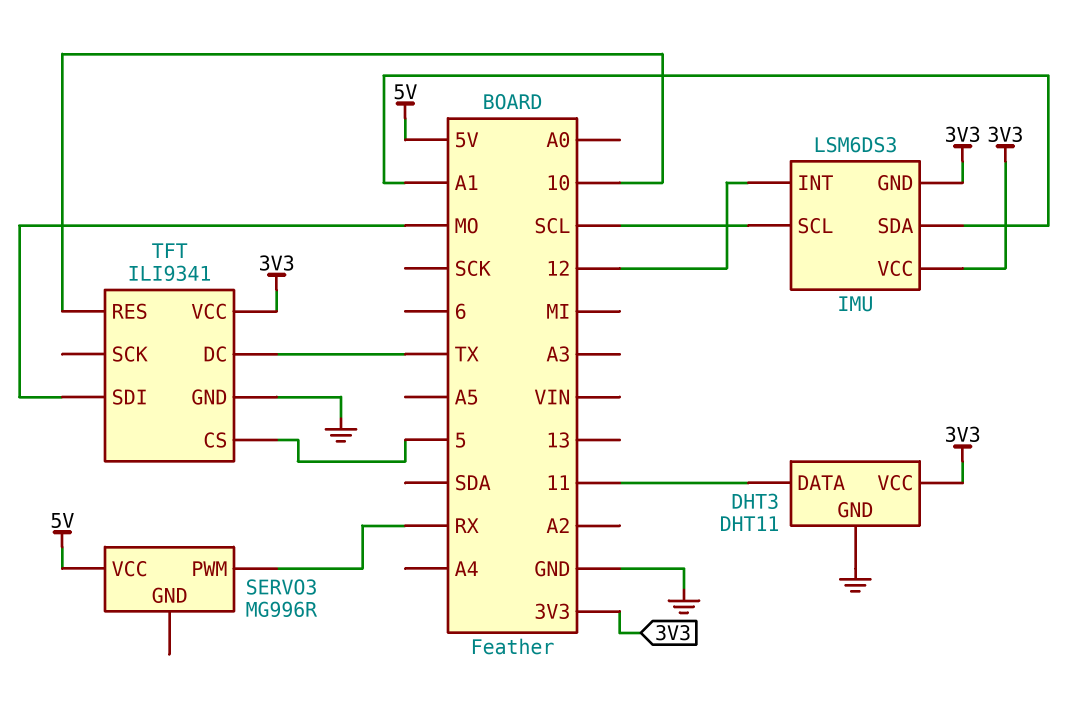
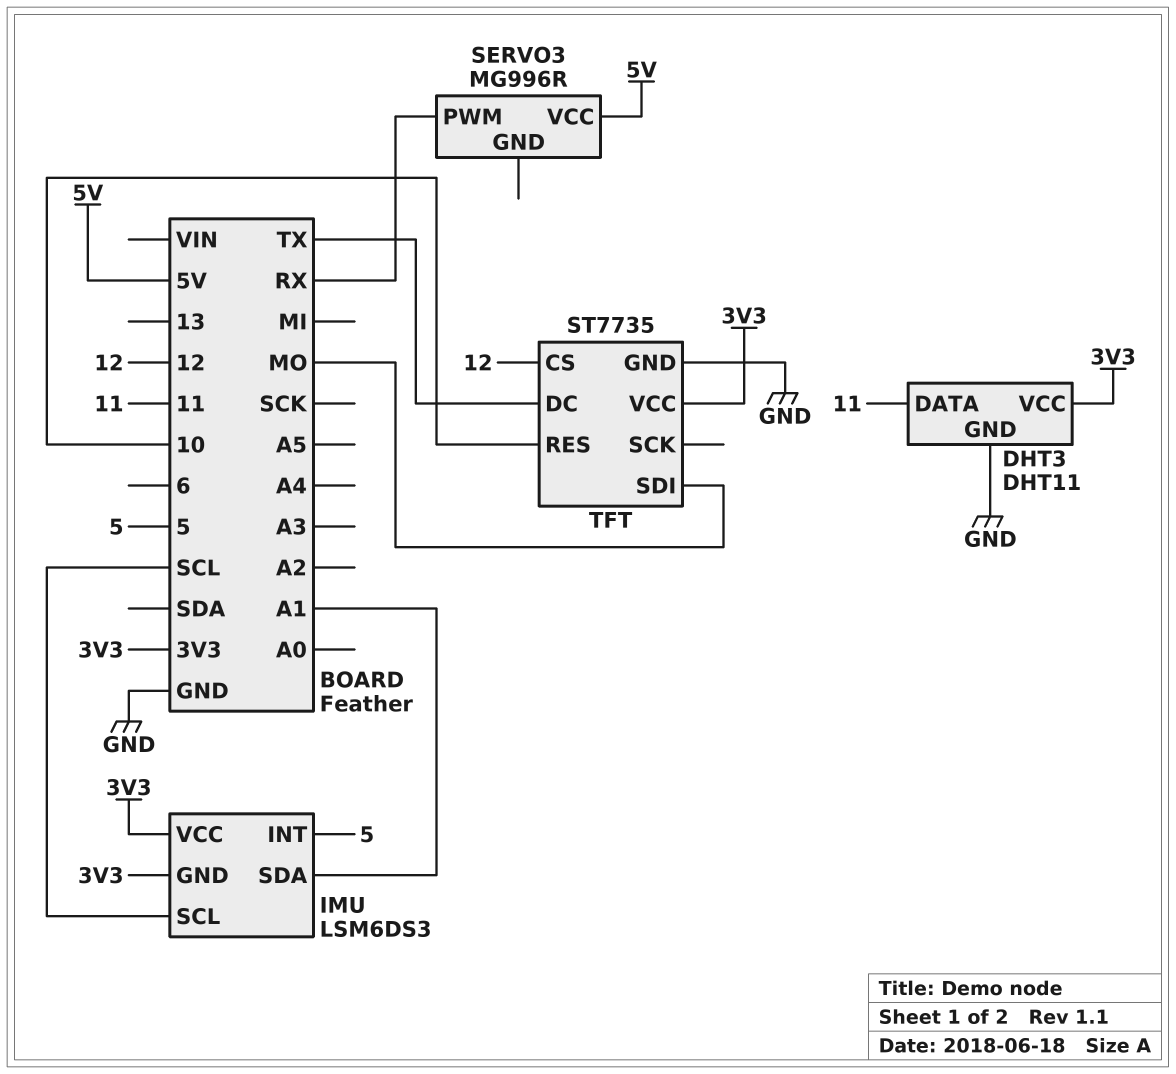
IMU pin INT: 12 -> 5
TFT: ILI9341 -> ST7735
TFT pin CS: 5 -> 12

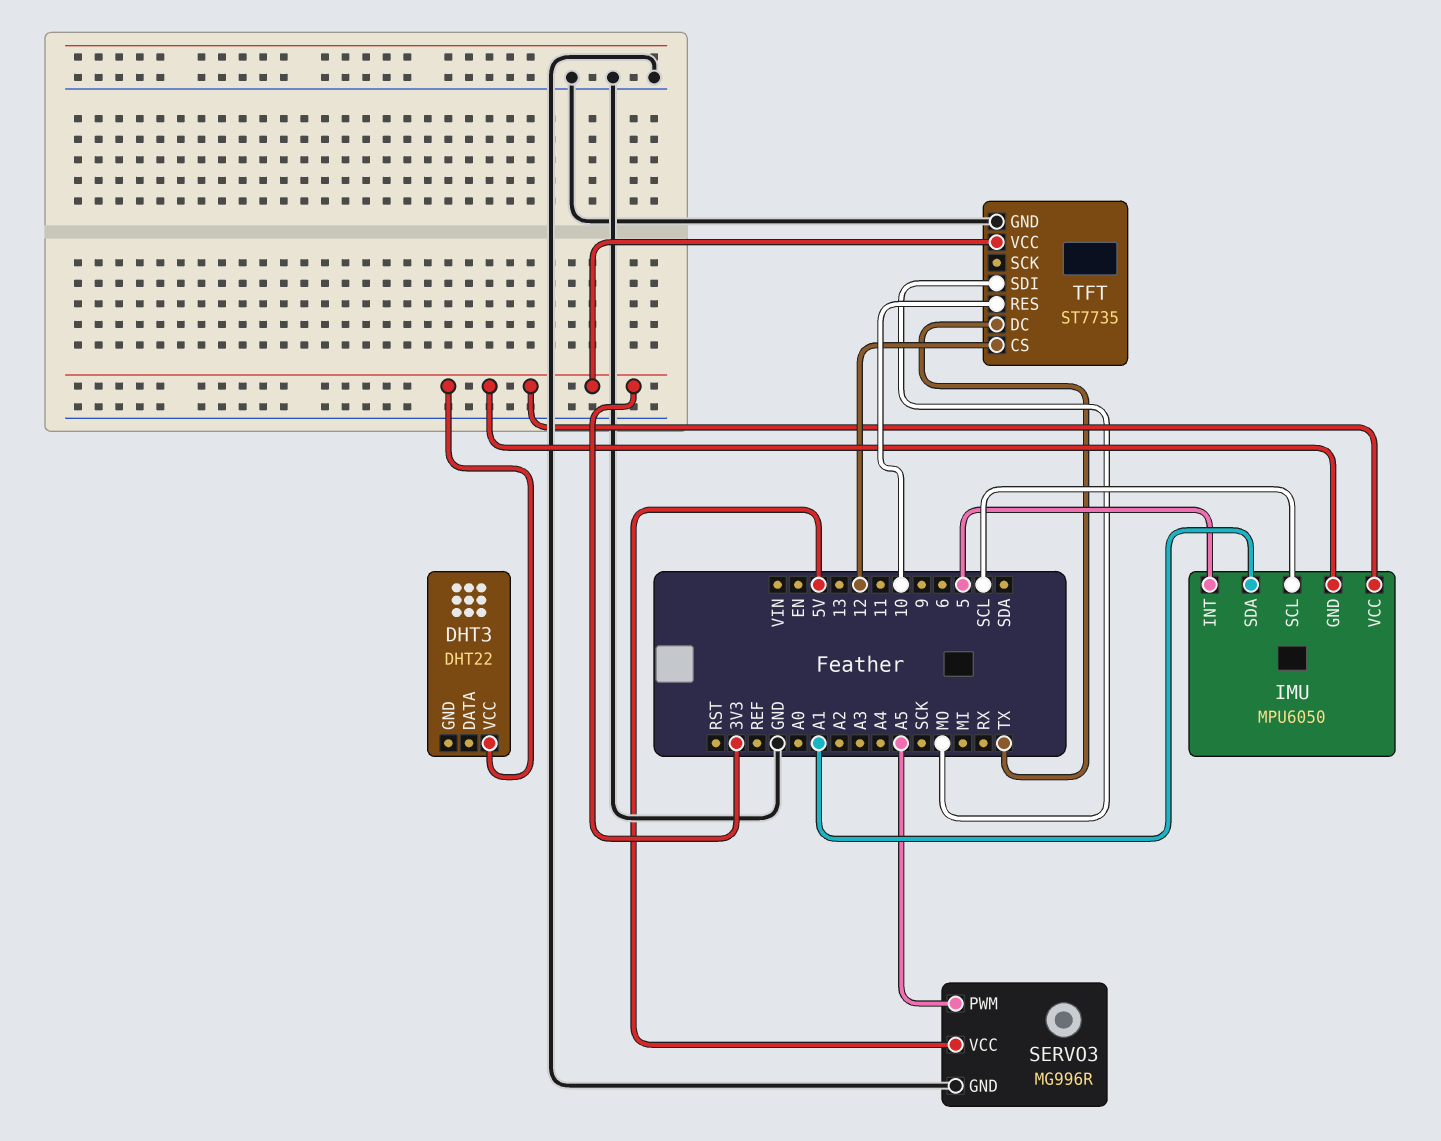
DHT3: DHT11 -> DHT22
DHT3 pin DATA: 11 -> none
DHT3 pin GND: GND -> none
IMU: LSM6DS3 -> MPU6050
SERVO3 pin GND: none -> GND
SERVO3 pin PWM: RX -> A5

